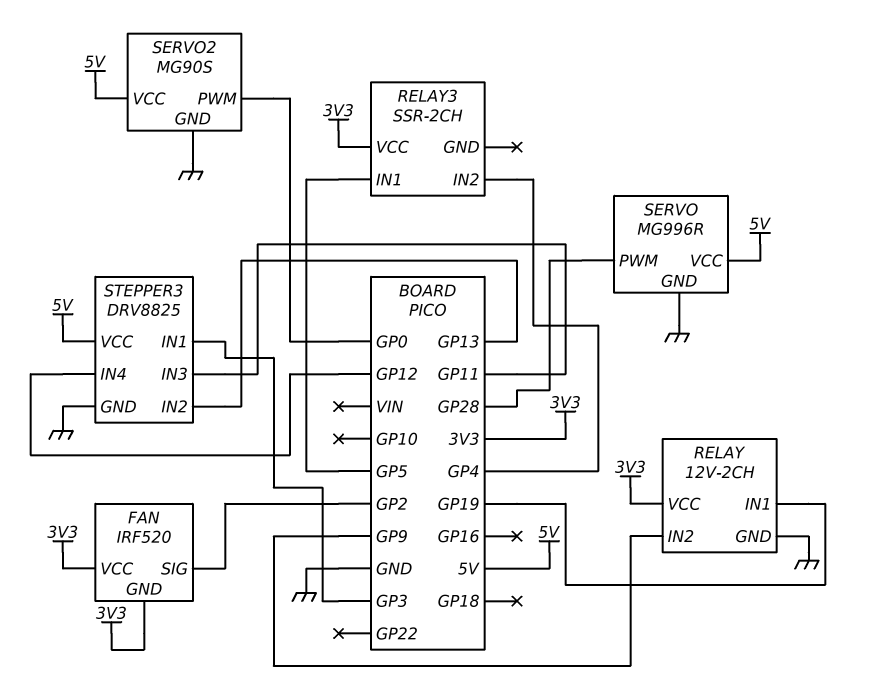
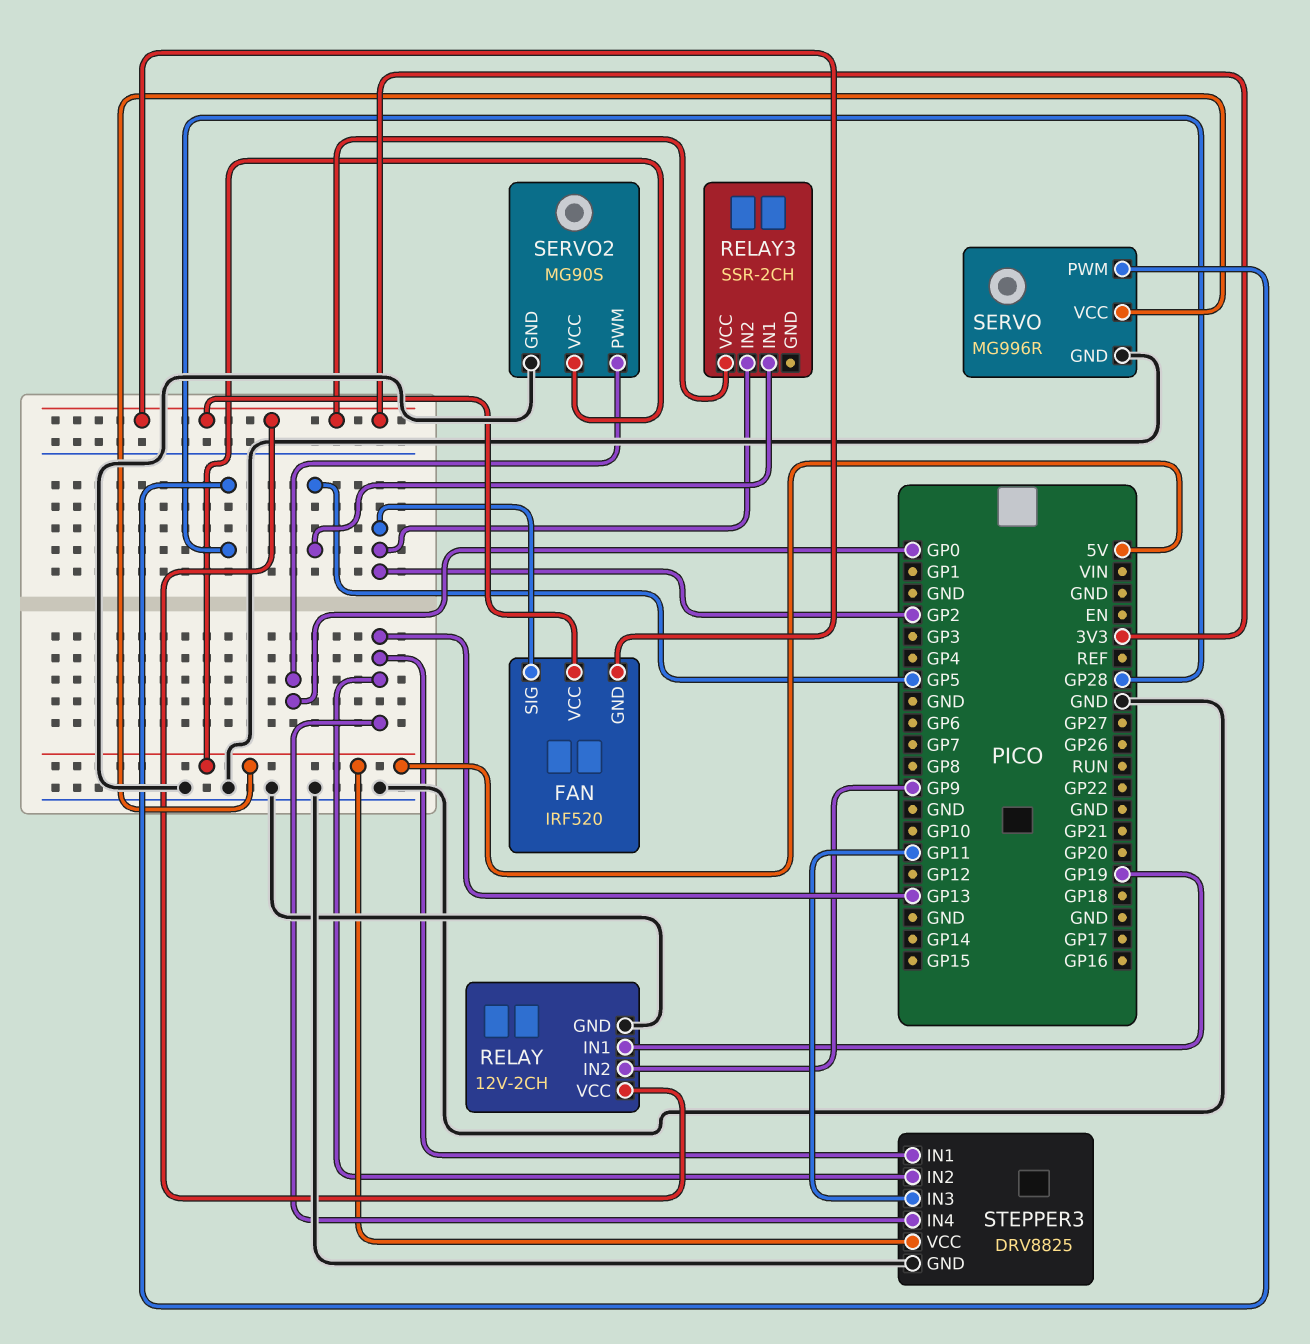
RELAY3 pin IN2: GP4 -> GP2
STEPPER3 pin IN1: GP3 -> GP13
STEPPER3 pin IN4: GP12 -> GP13

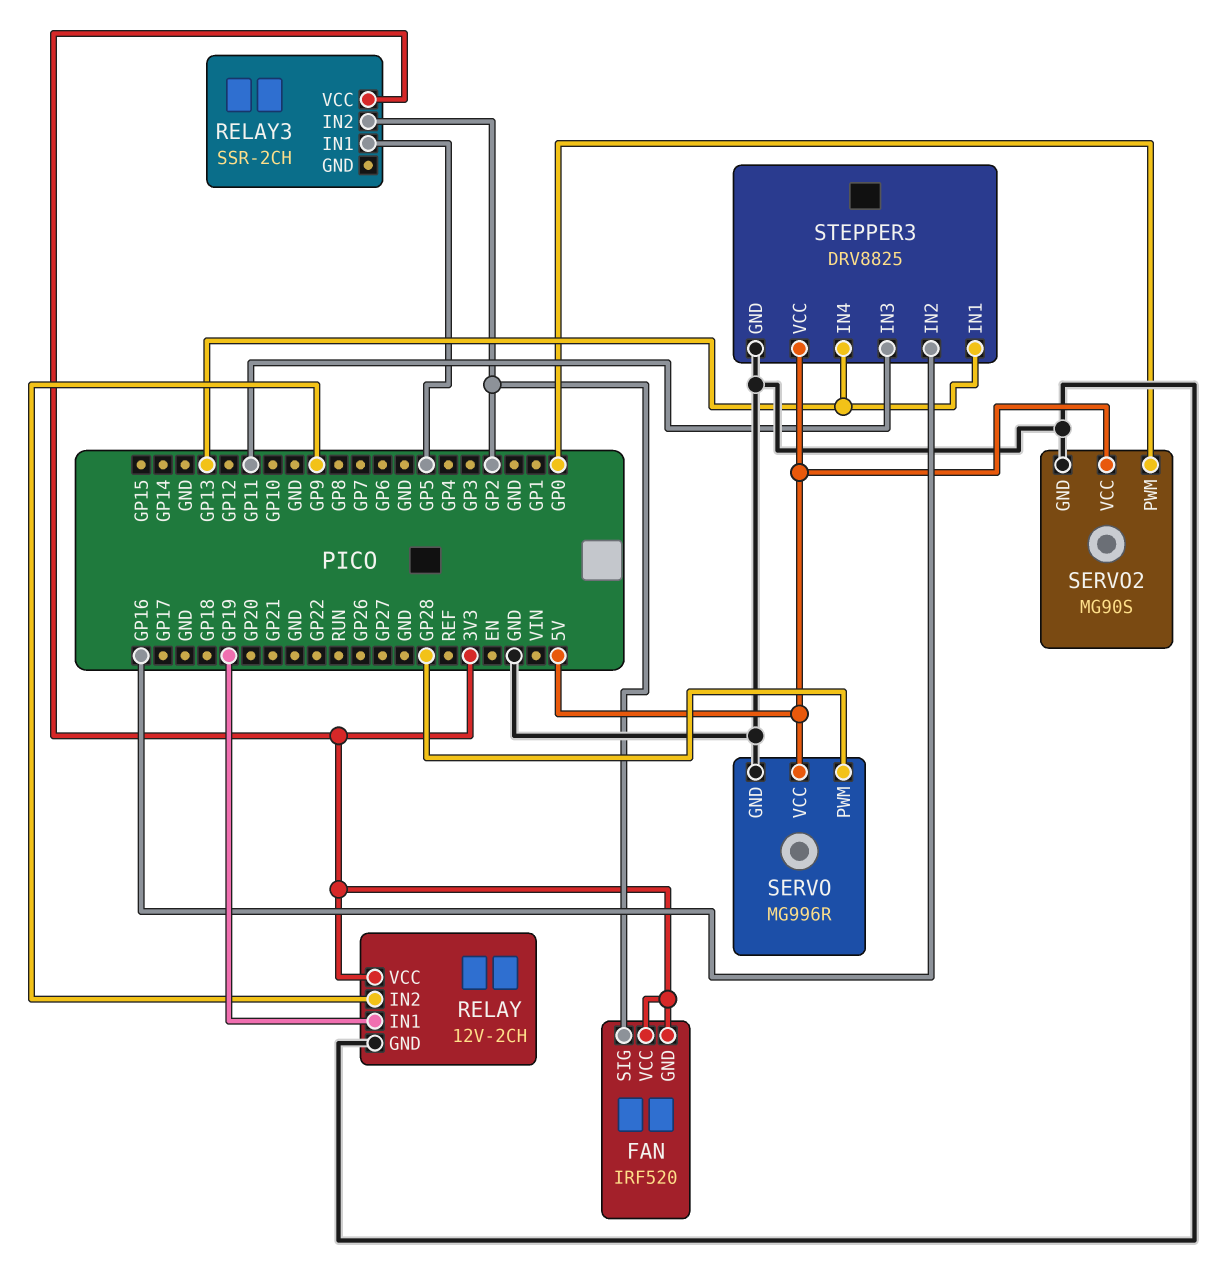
STEPPER3 pin IN2: GP13 -> GP16

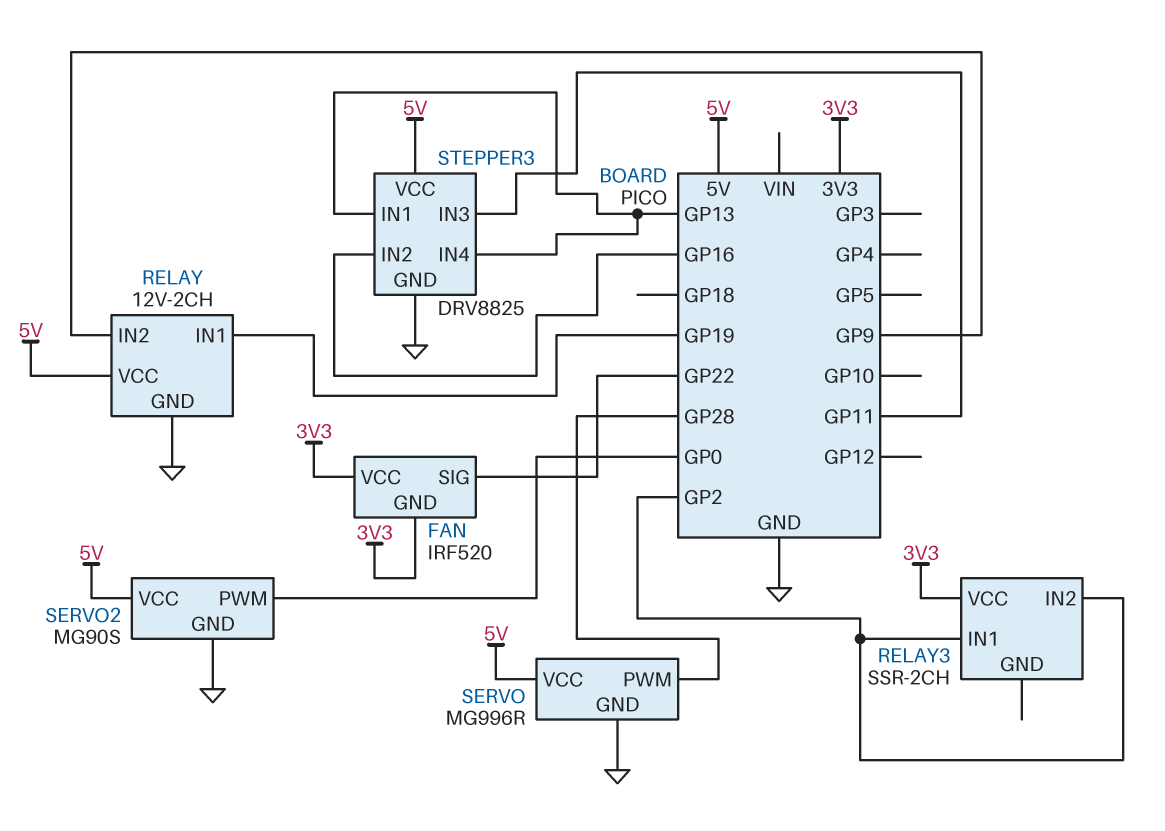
FAN pin SIG: GP2 -> GP22
RELAY pin VCC: 3V3 -> 5V
RELAY3 pin IN1: GP5 -> GP2

